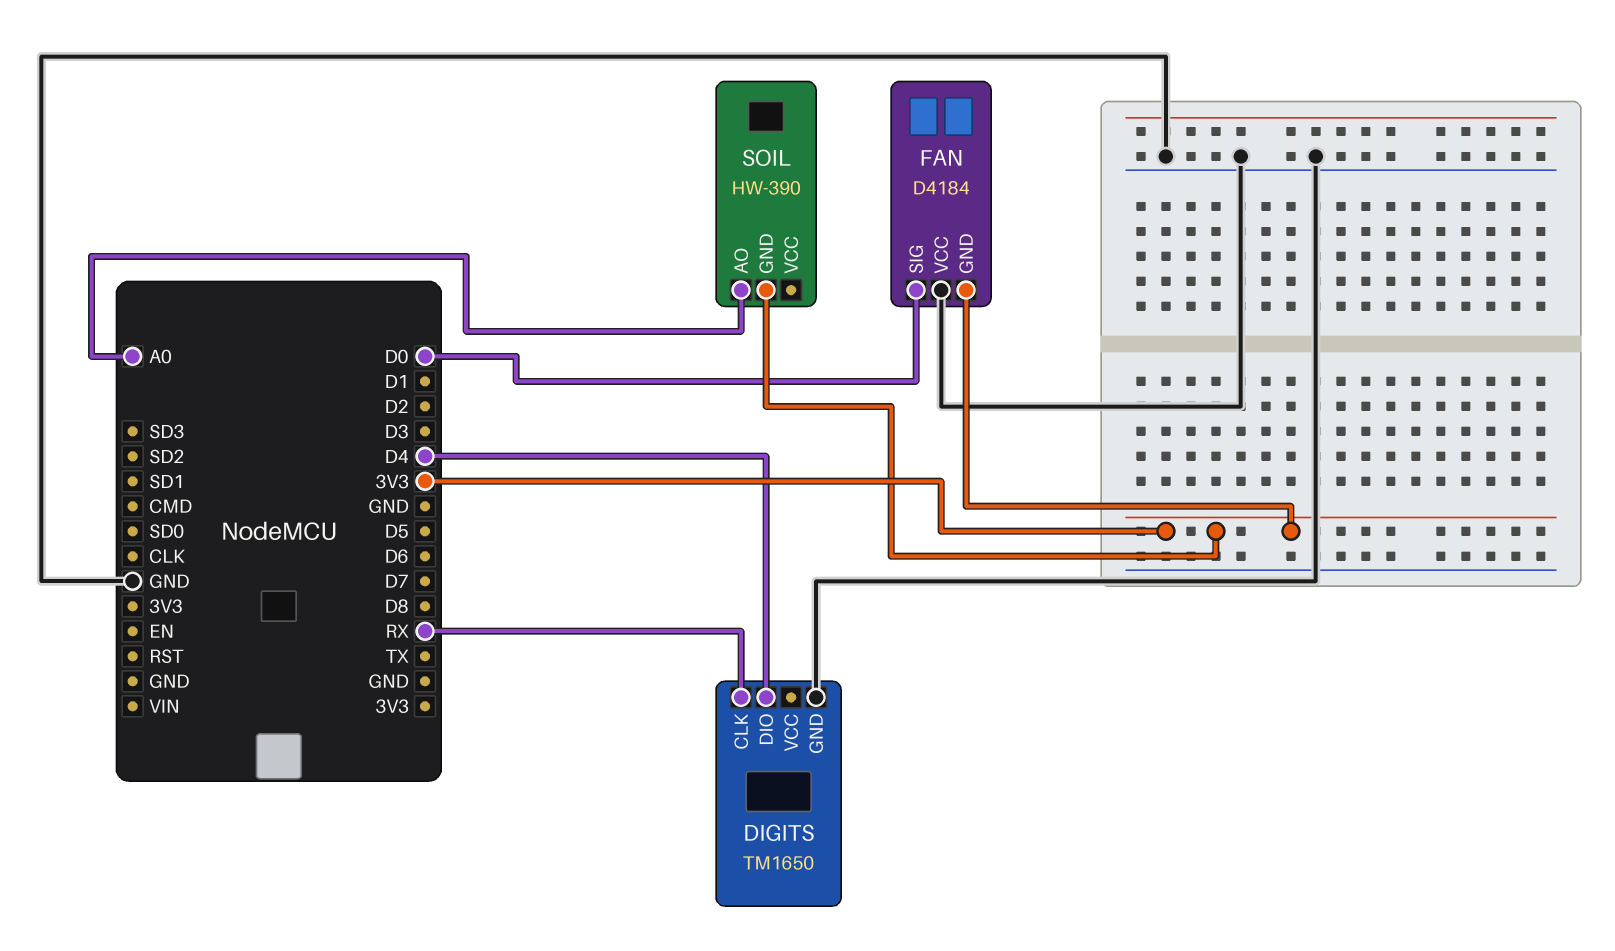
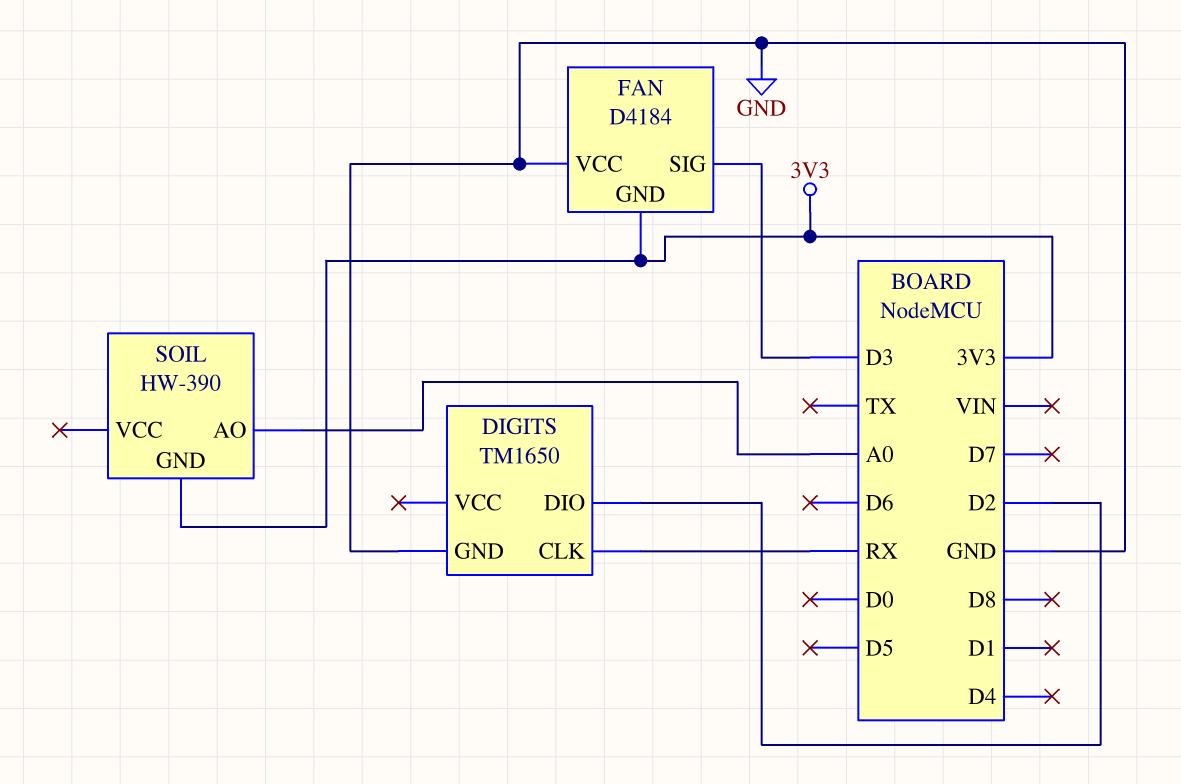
DIGITS pin DIO: D4 -> D2
FAN pin SIG: D0 -> D3

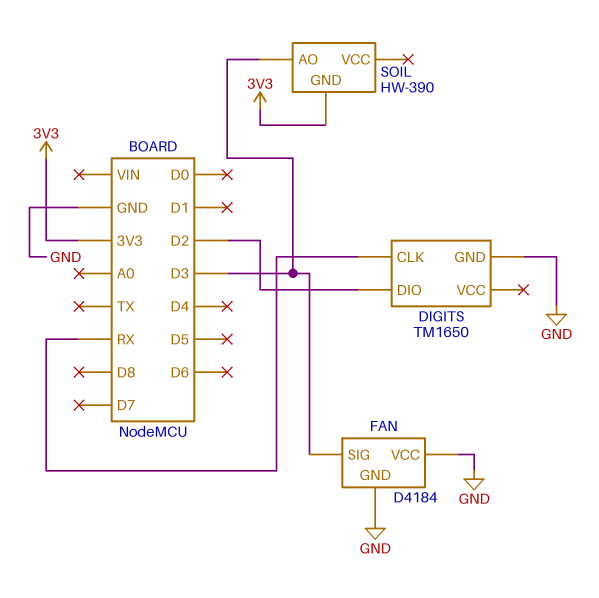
FAN pin GND: 3V3 -> GND
SOIL pin AO: A0 -> D3

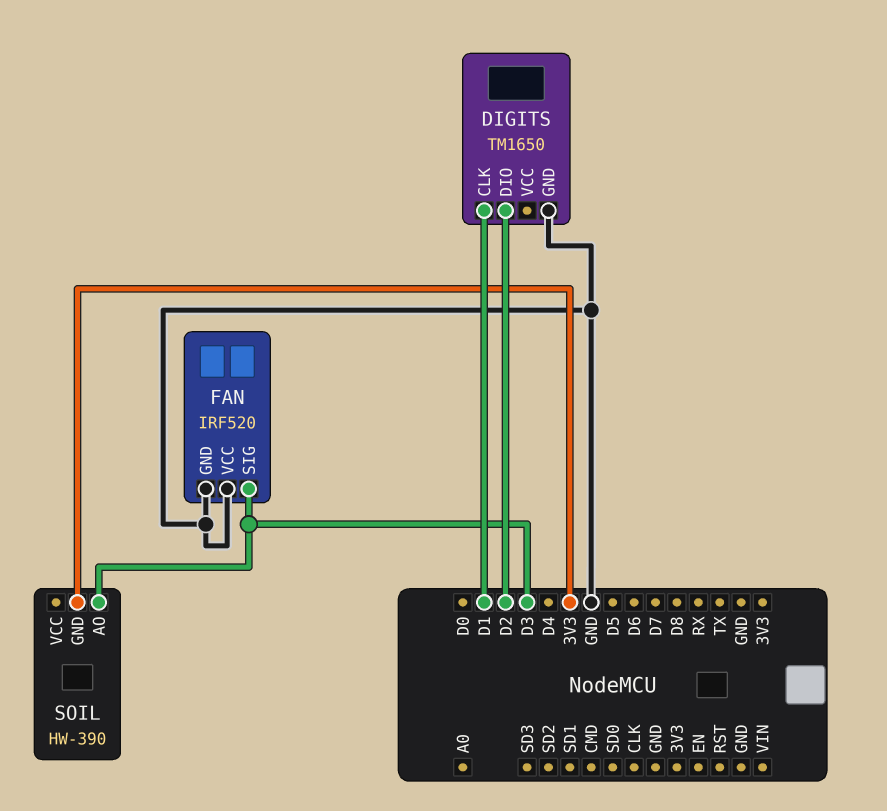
DIGITS pin CLK: RX -> D1
FAN: D4184 -> IRF520

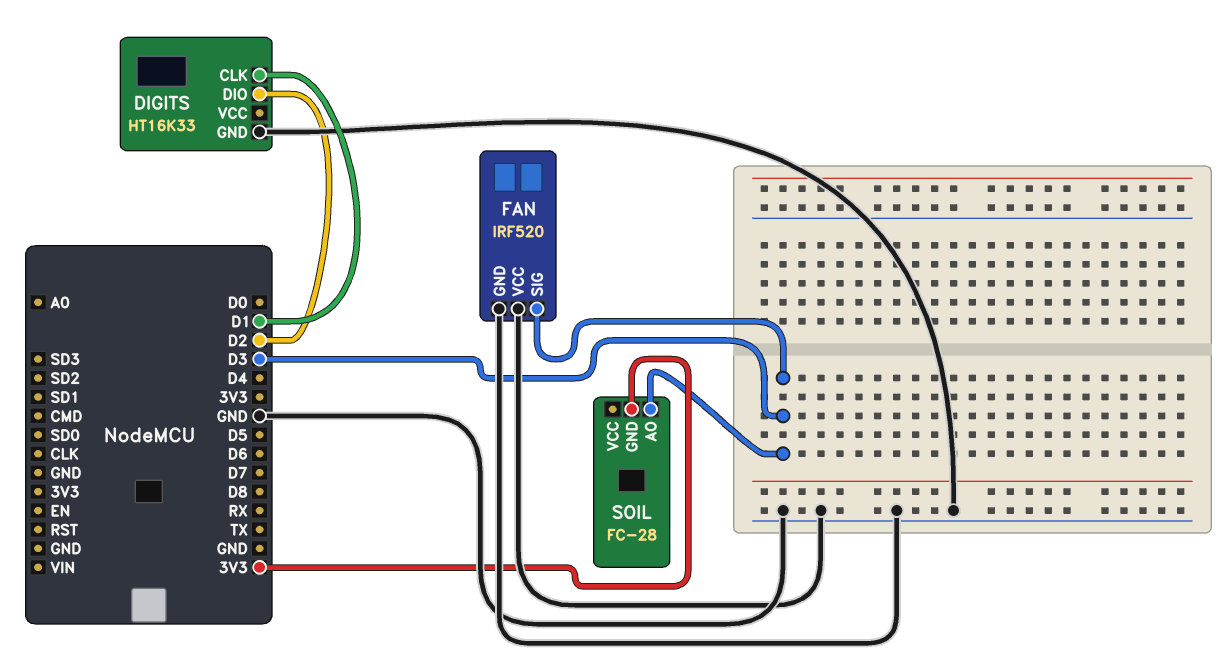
DIGITS: TM1650 -> HT16K33
SOIL: HW-390 -> FC-28

